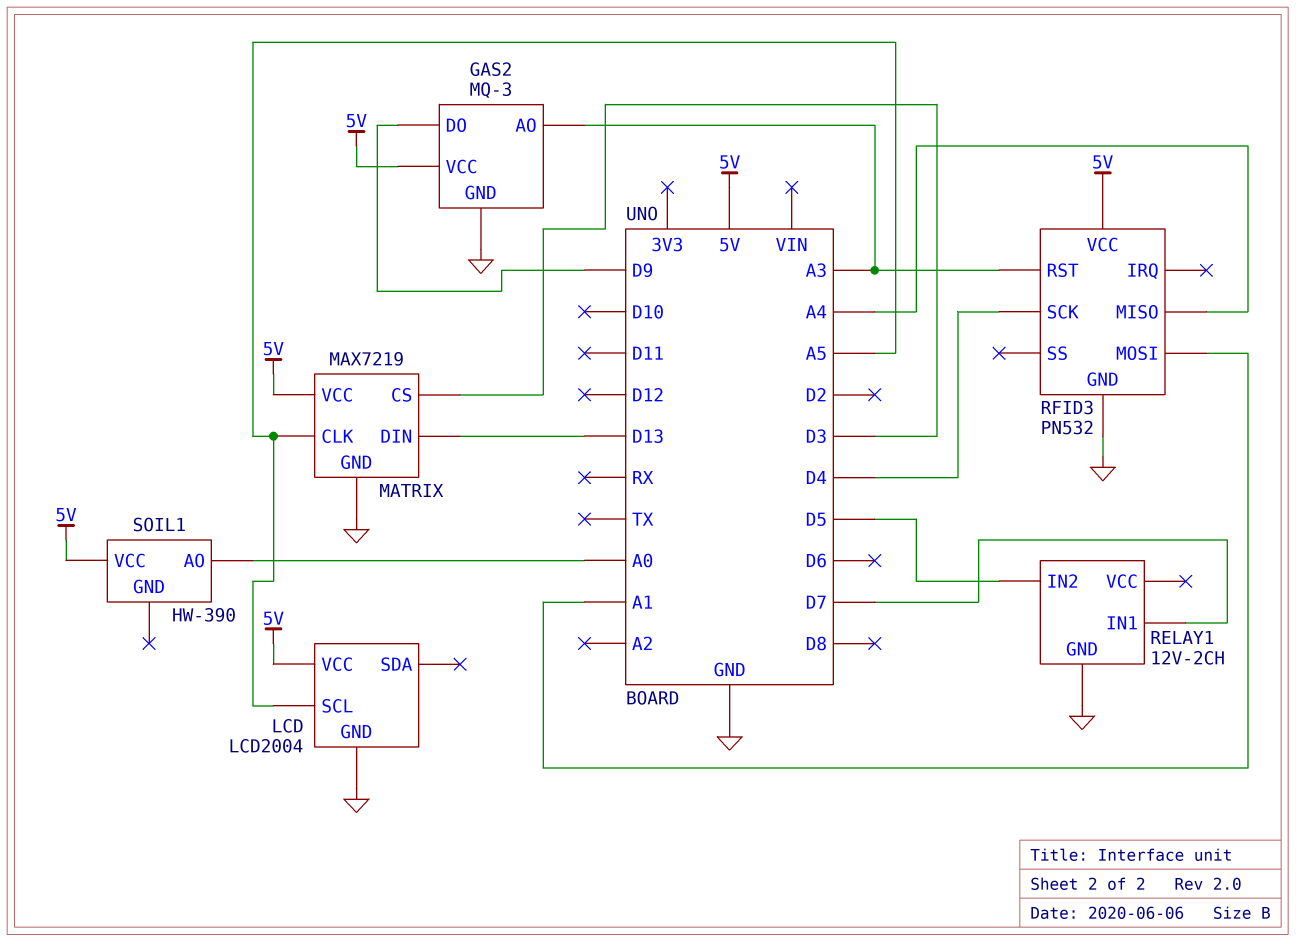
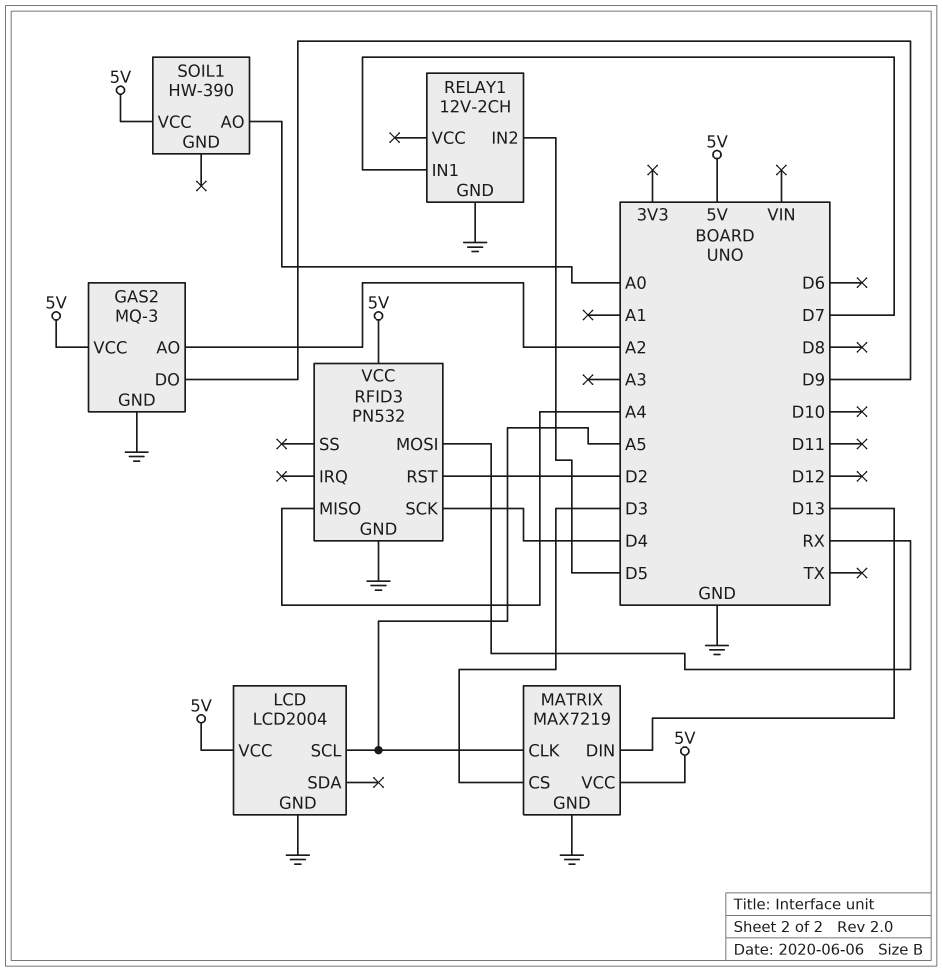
GAS2 pin AO: A3 -> A2
RFID3 pin MOSI: A1 -> RX
RFID3 pin RST: A3 -> D2

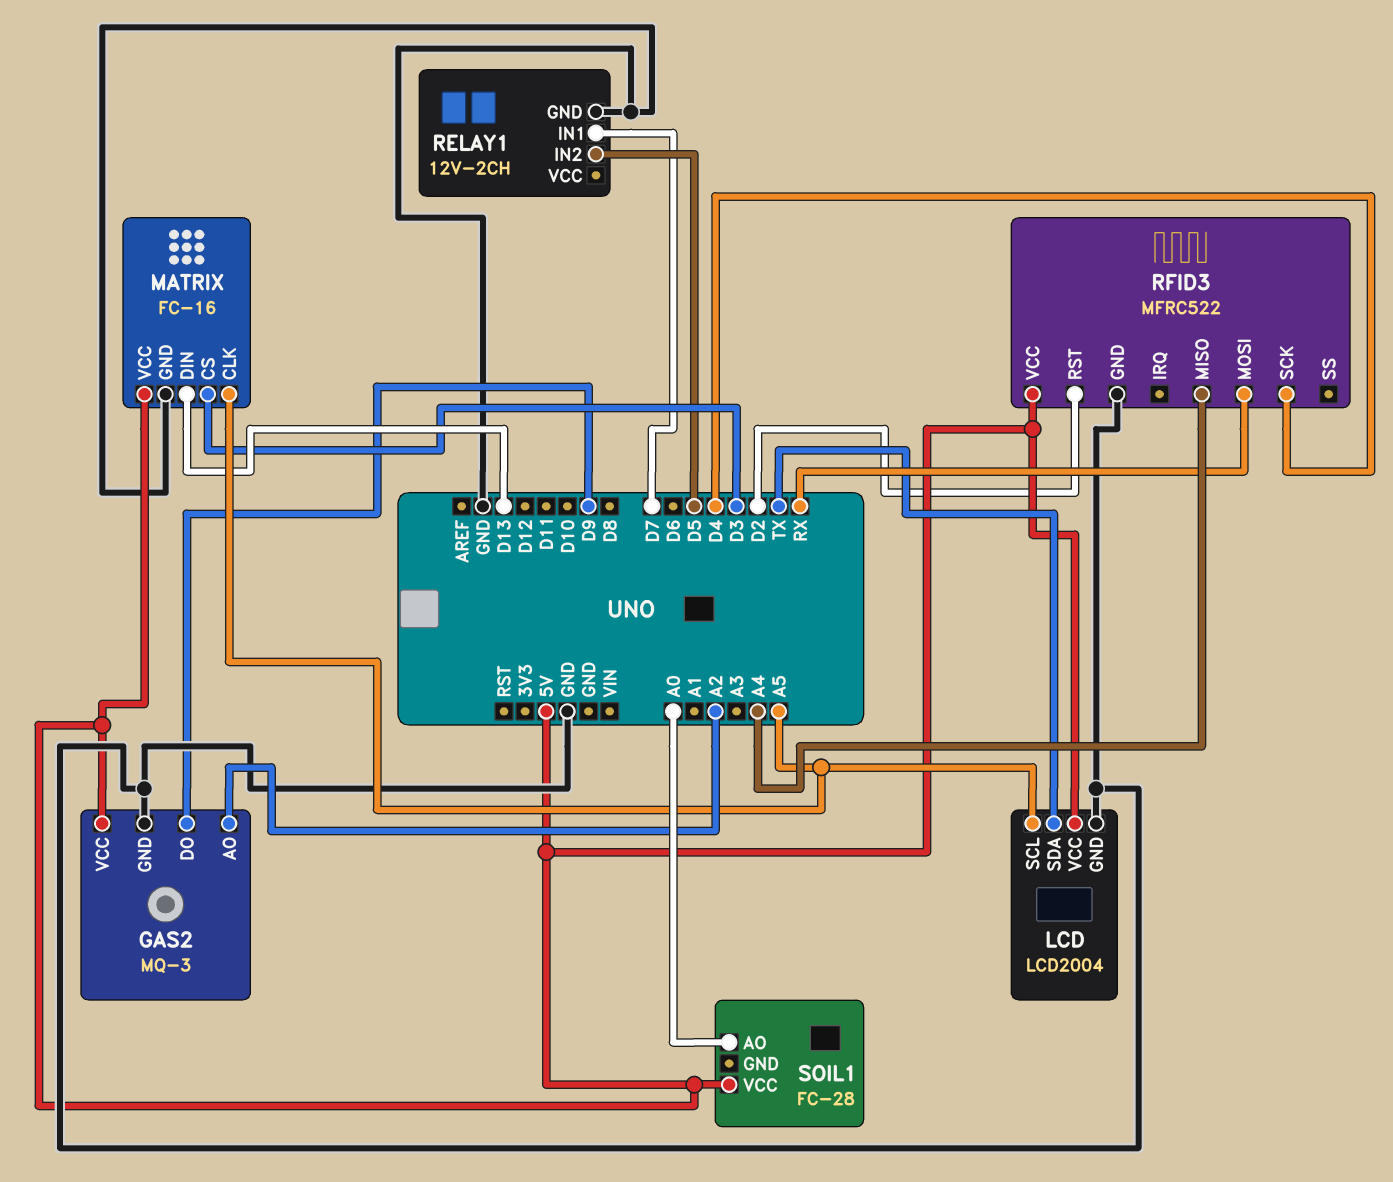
LCD pin SDA: none -> TX
MATRIX: MAX7219 -> FC-16
RFID3: PN532 -> MFRC522
SOIL1: HW-390 -> FC-28

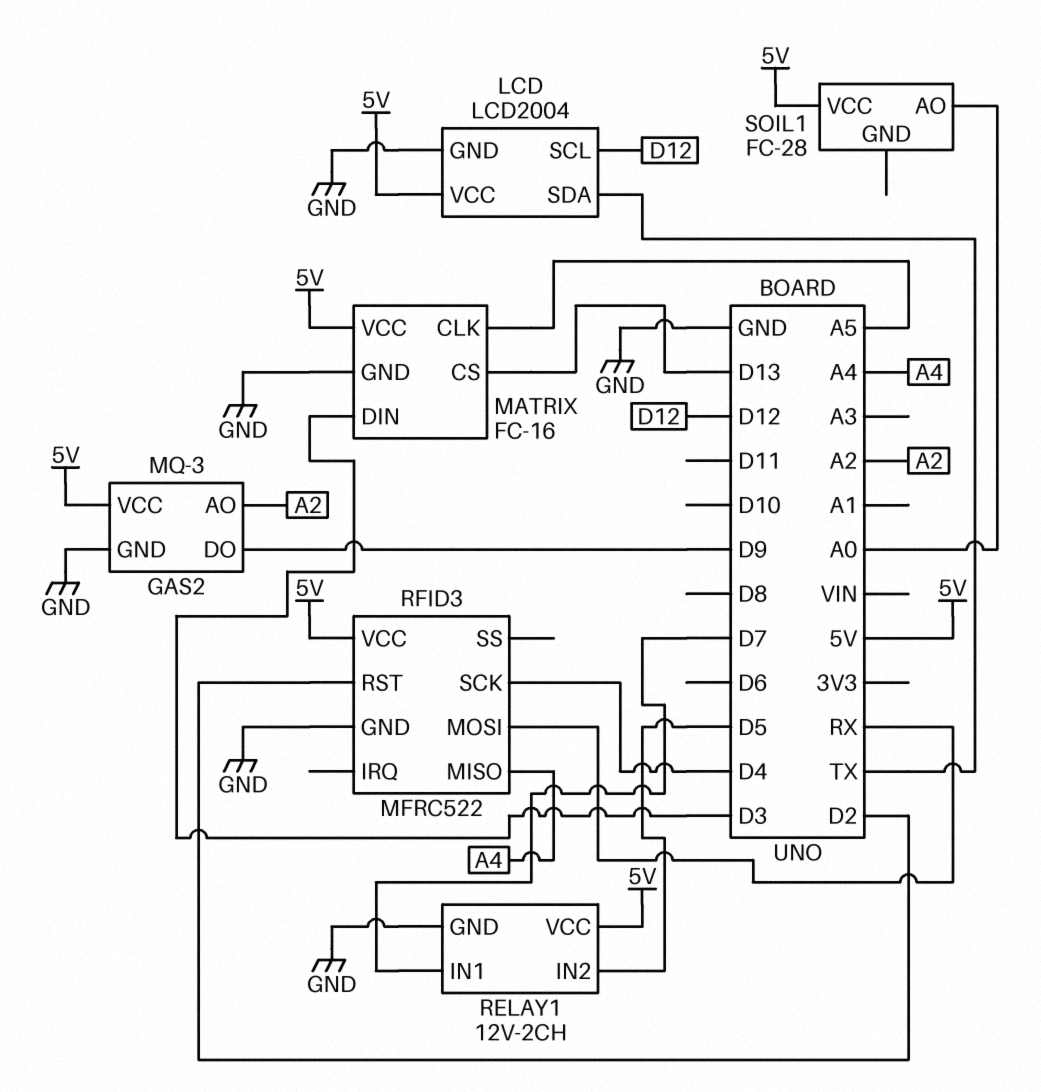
LCD pin SCL: A5 -> D12
MATRIX pin CS: D3 -> D13
MATRIX pin DIN: D13 -> D3
RELAY1 pin VCC: none -> 5V

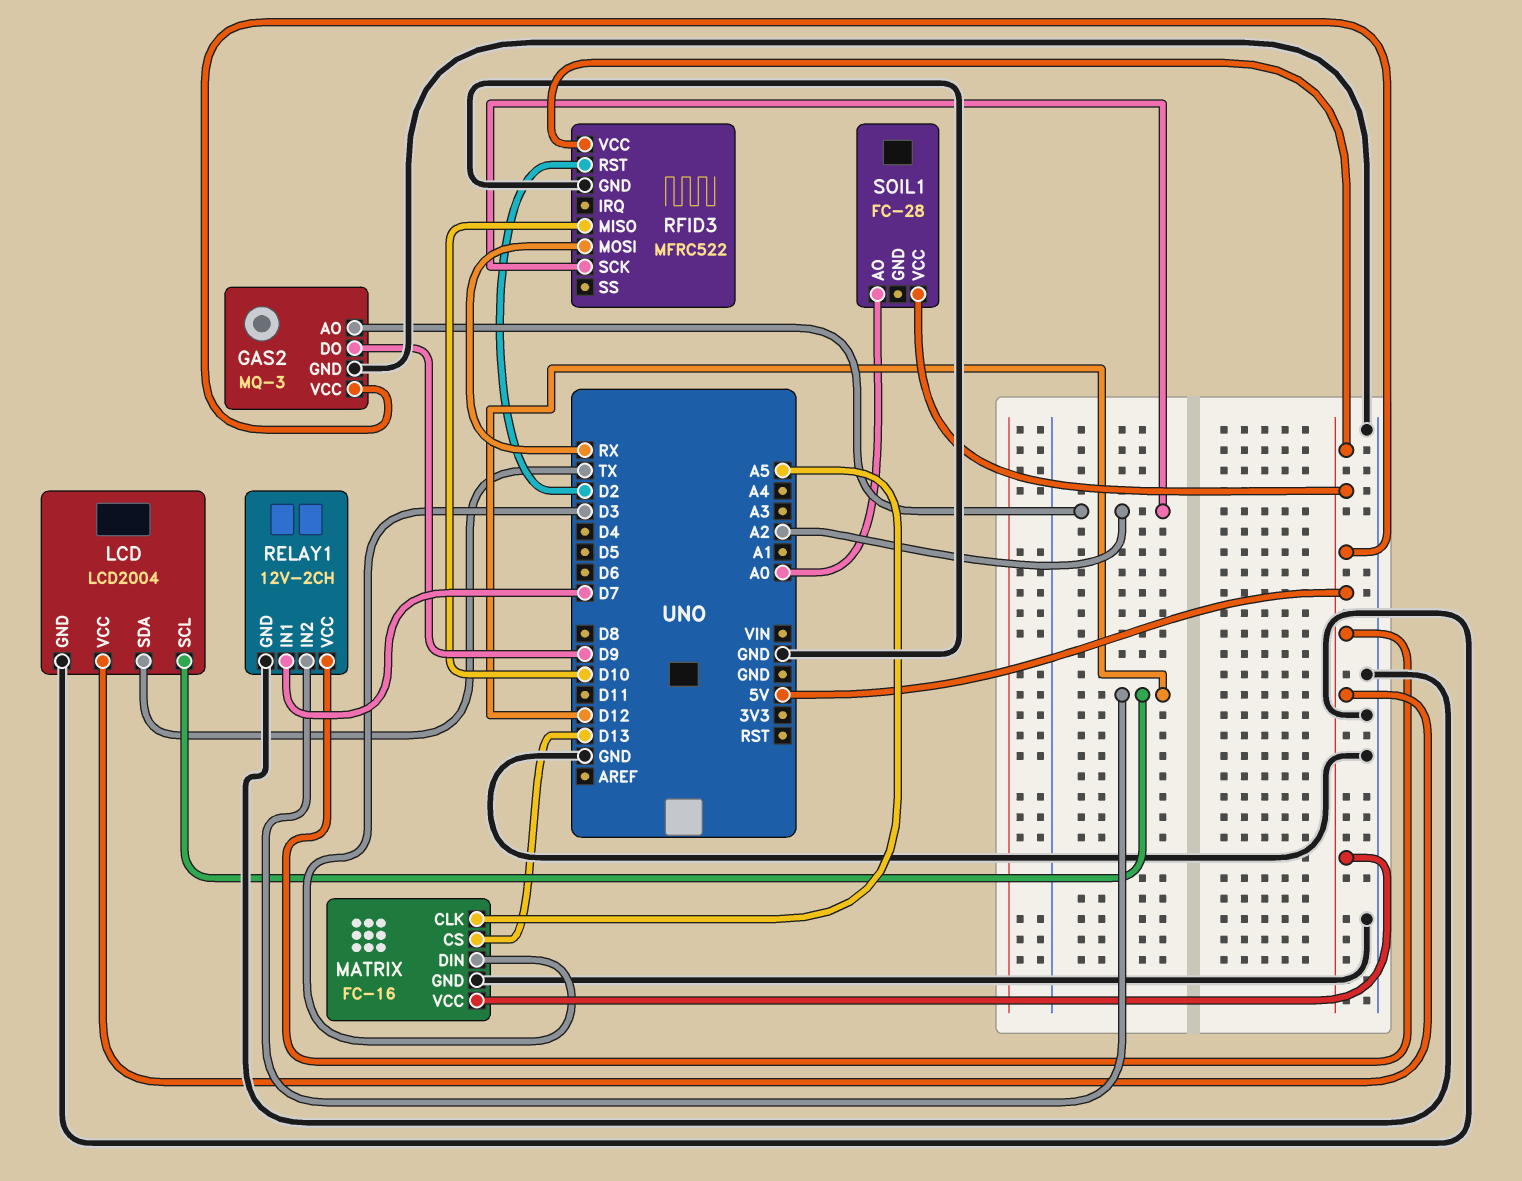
RELAY1 pin IN2: D5 -> D12
RFID3 pin MISO: A4 -> D10
RFID3 pin SCK: D4 -> A2

